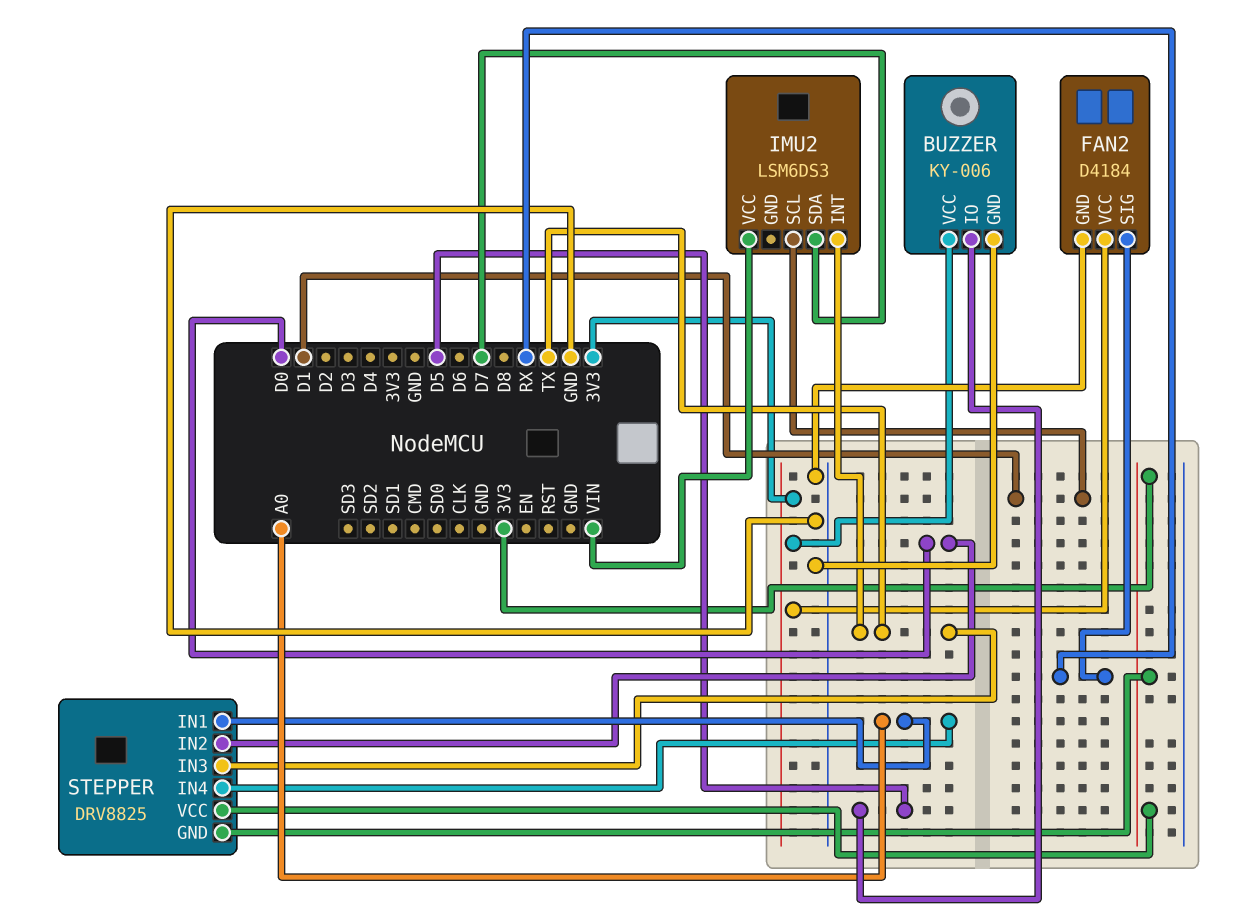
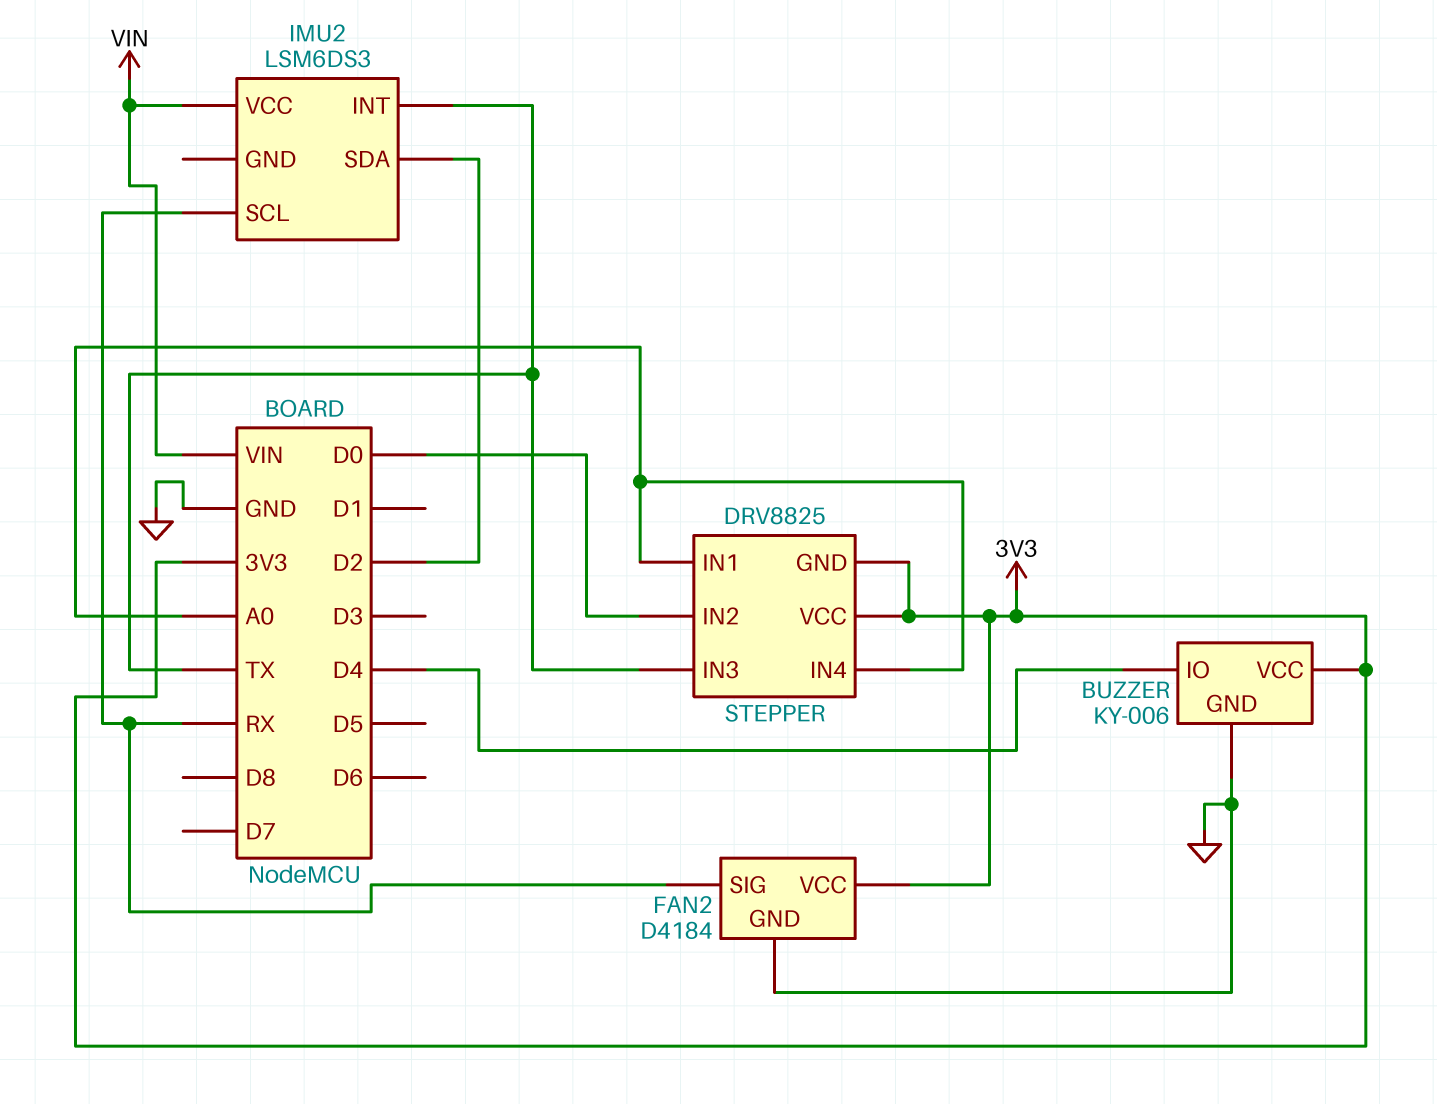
BUZZER pin IO: D5 -> D4
IMU2 pin SCL: D1 -> RX
IMU2 pin SDA: D7 -> D2

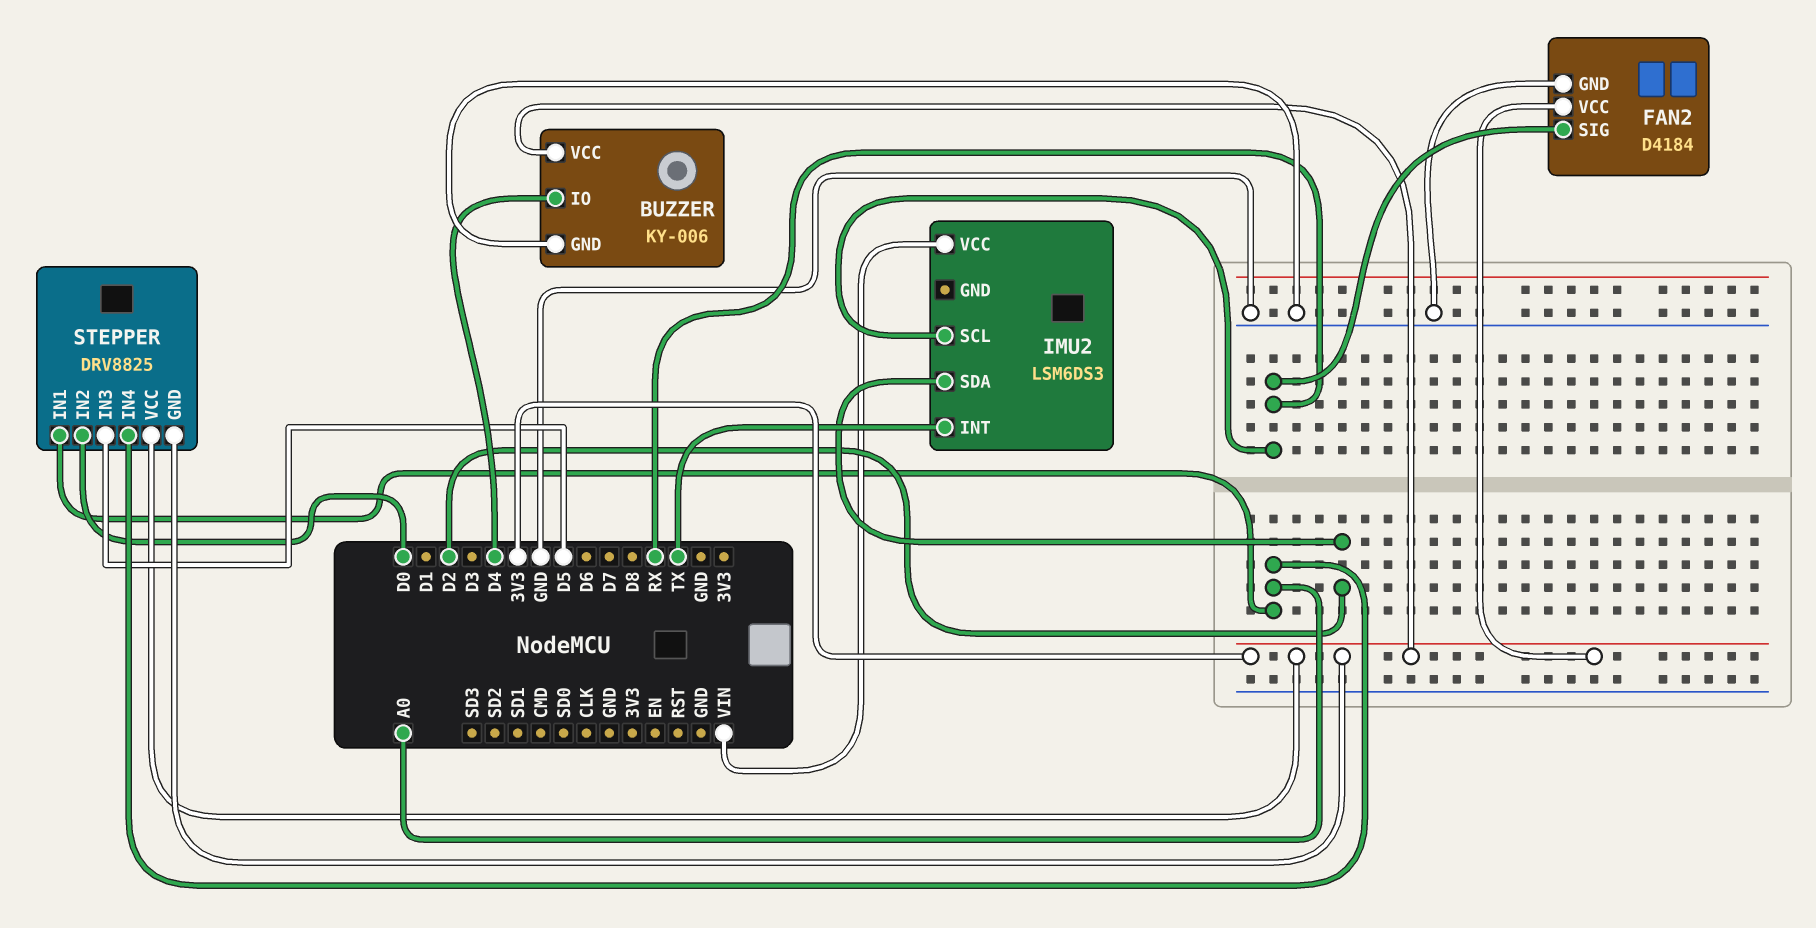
STEPPER pin IN3: TX -> D5

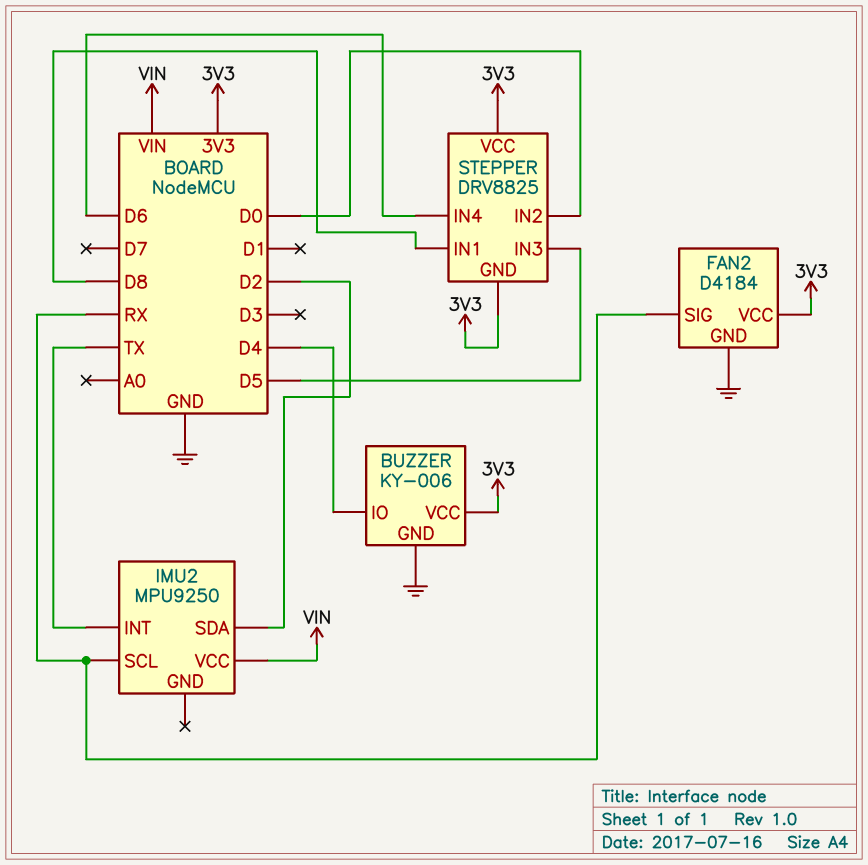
IMU2: LSM6DS3 -> MPU9250
STEPPER pin IN1: A0 -> D8
STEPPER pin IN4: A0 -> D6

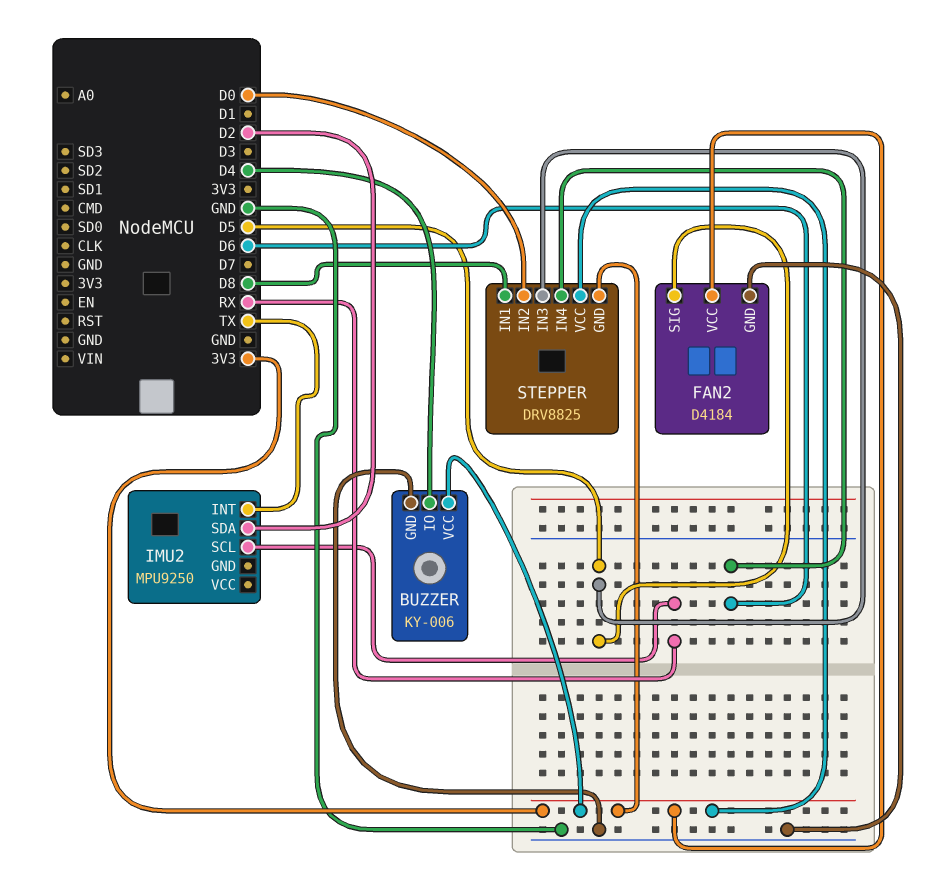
FAN2 pin SIG: RX -> D5
IMU2 pin VCC: VIN -> none

